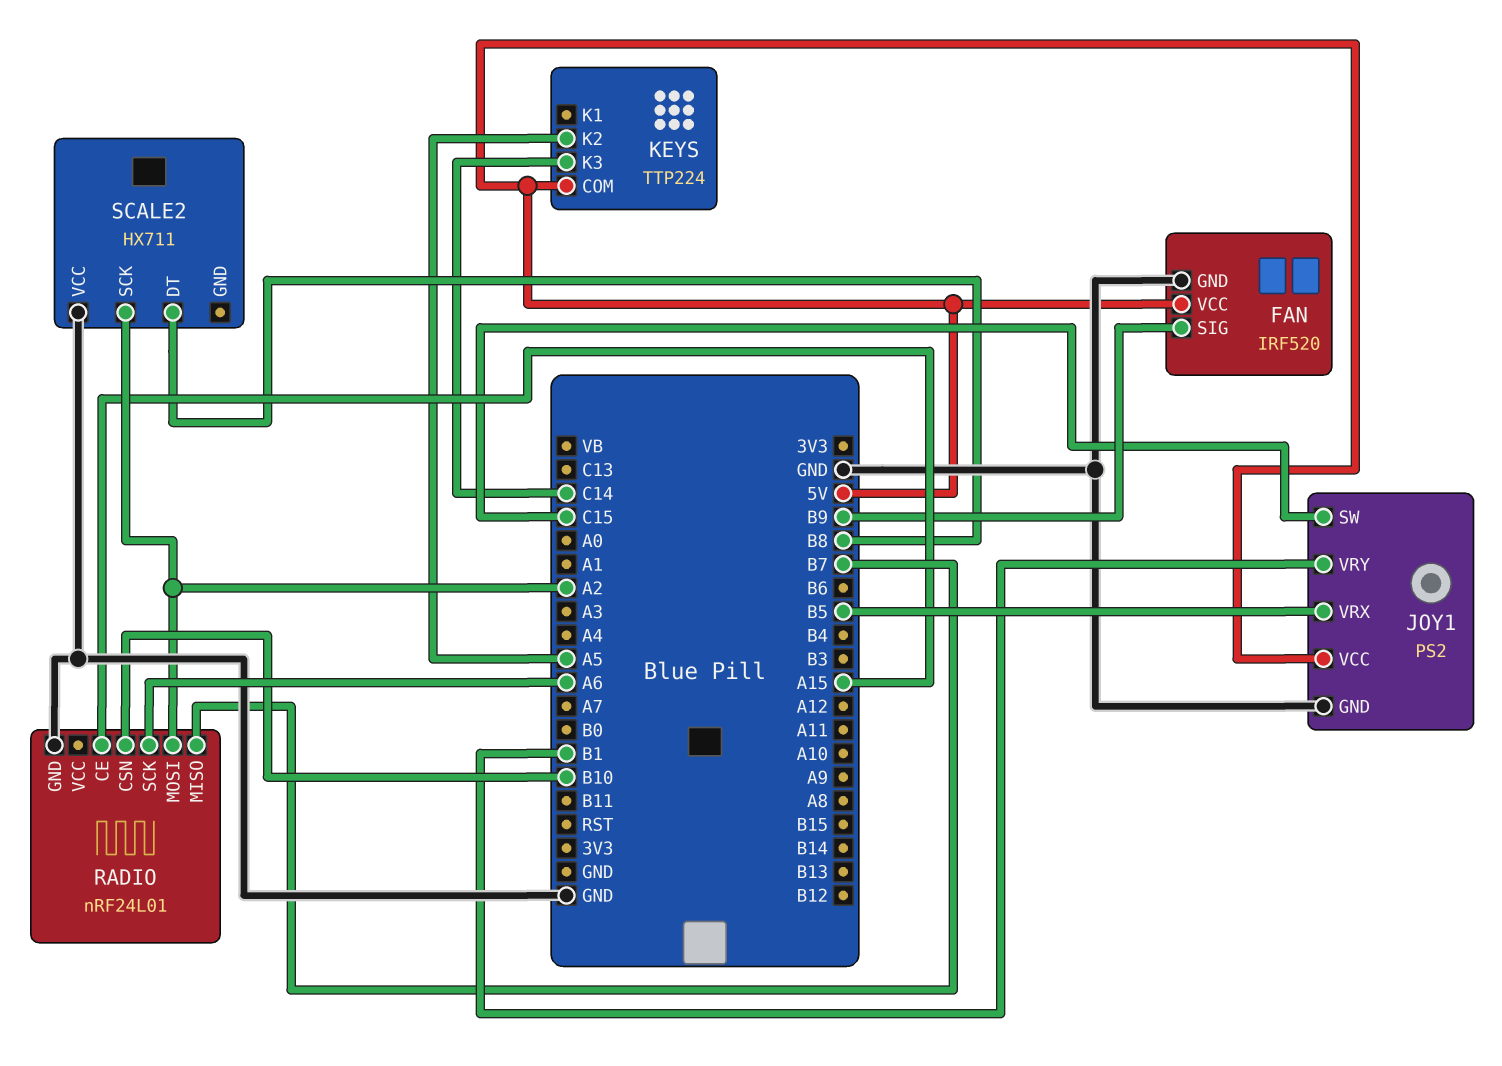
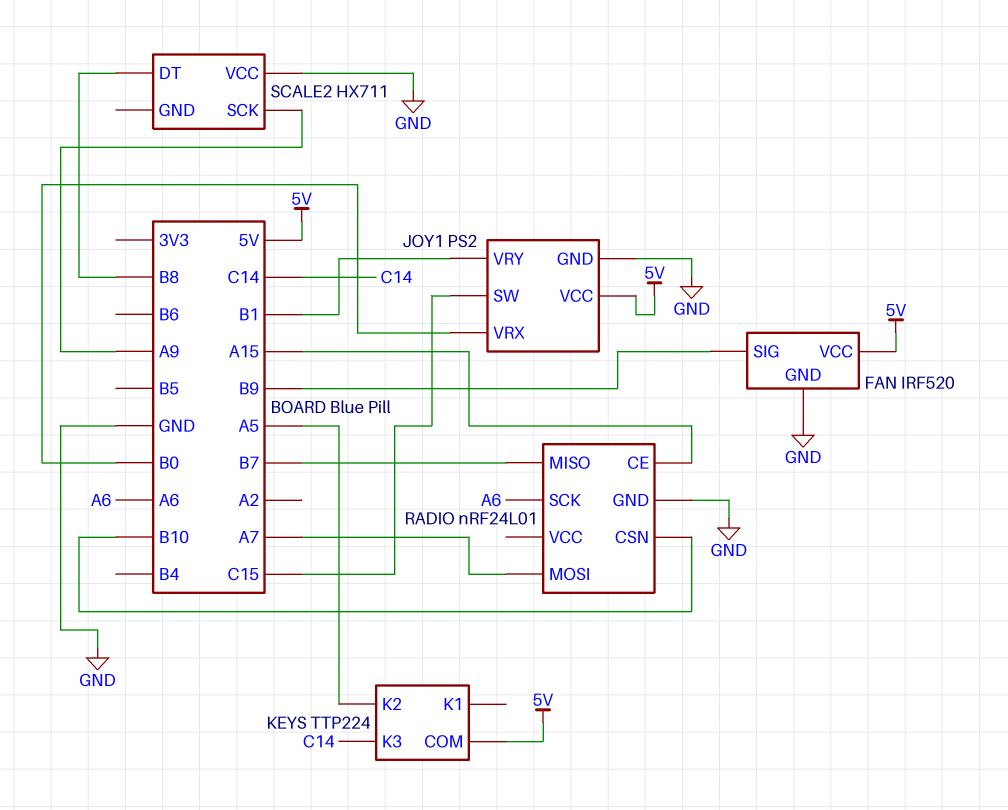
JOY1 pin VRX: B5 -> B0
RADIO pin MOSI: A2 -> A7
SCALE2 pin SCK: A2 -> A9

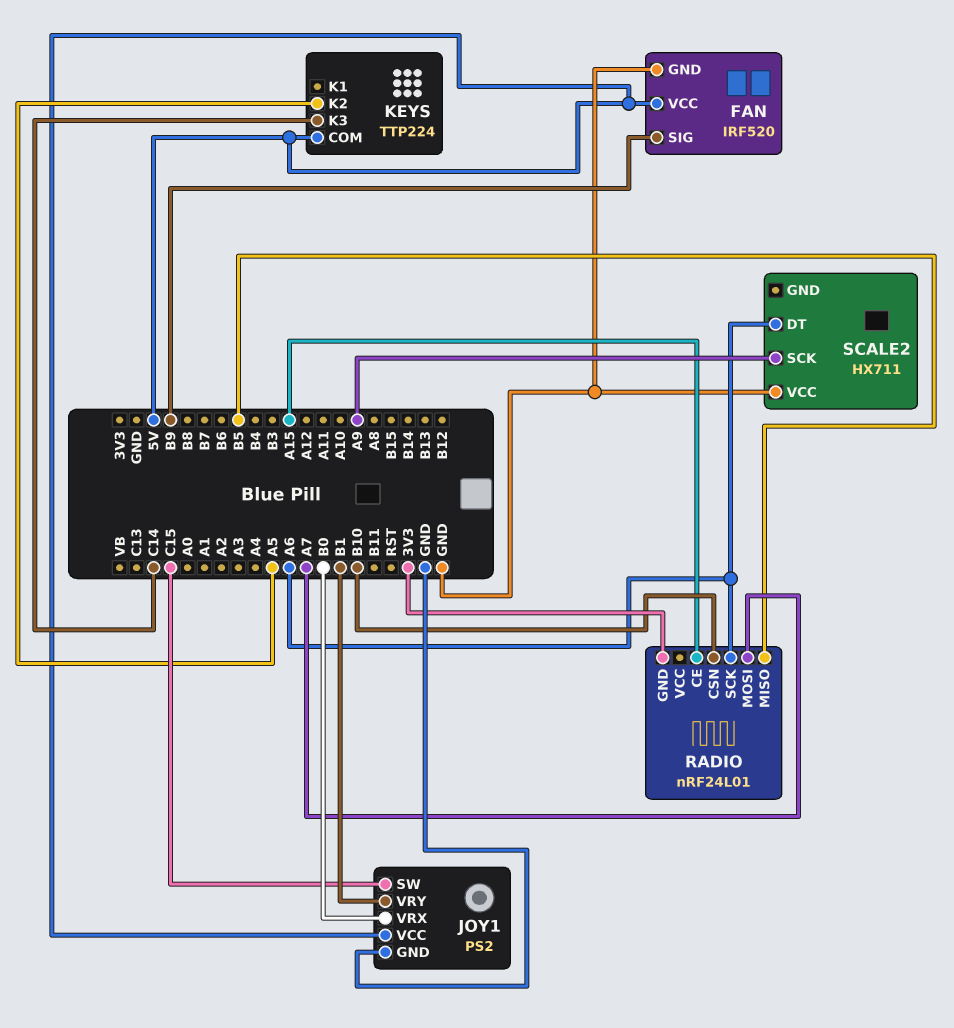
RADIO pin GND: GND -> 3V3
RADIO pin MISO: B7 -> B5
SCALE2 pin DT: B8 -> A6

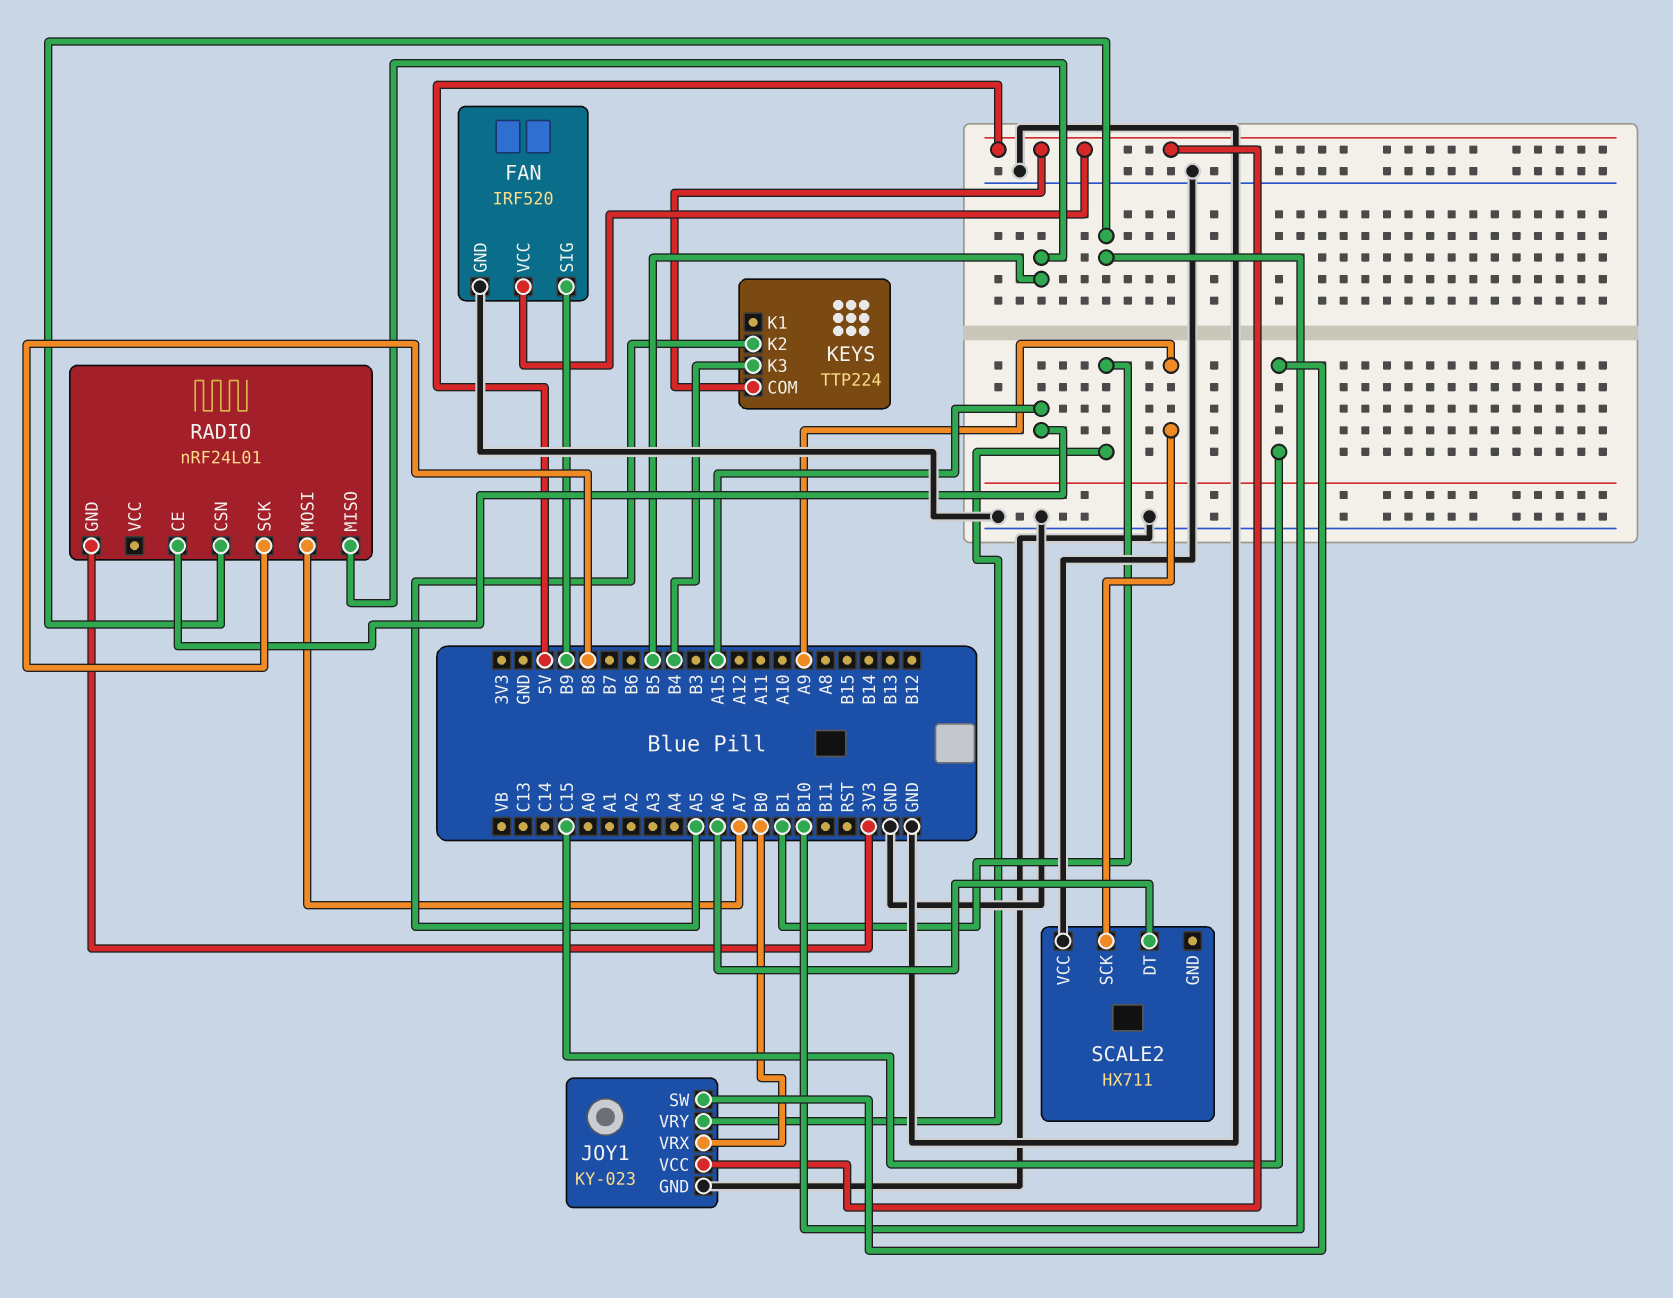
JOY1: PS2 -> KY-023
KEYS pin K3: C14 -> B4
RADIO pin SCK: A6 -> B8

